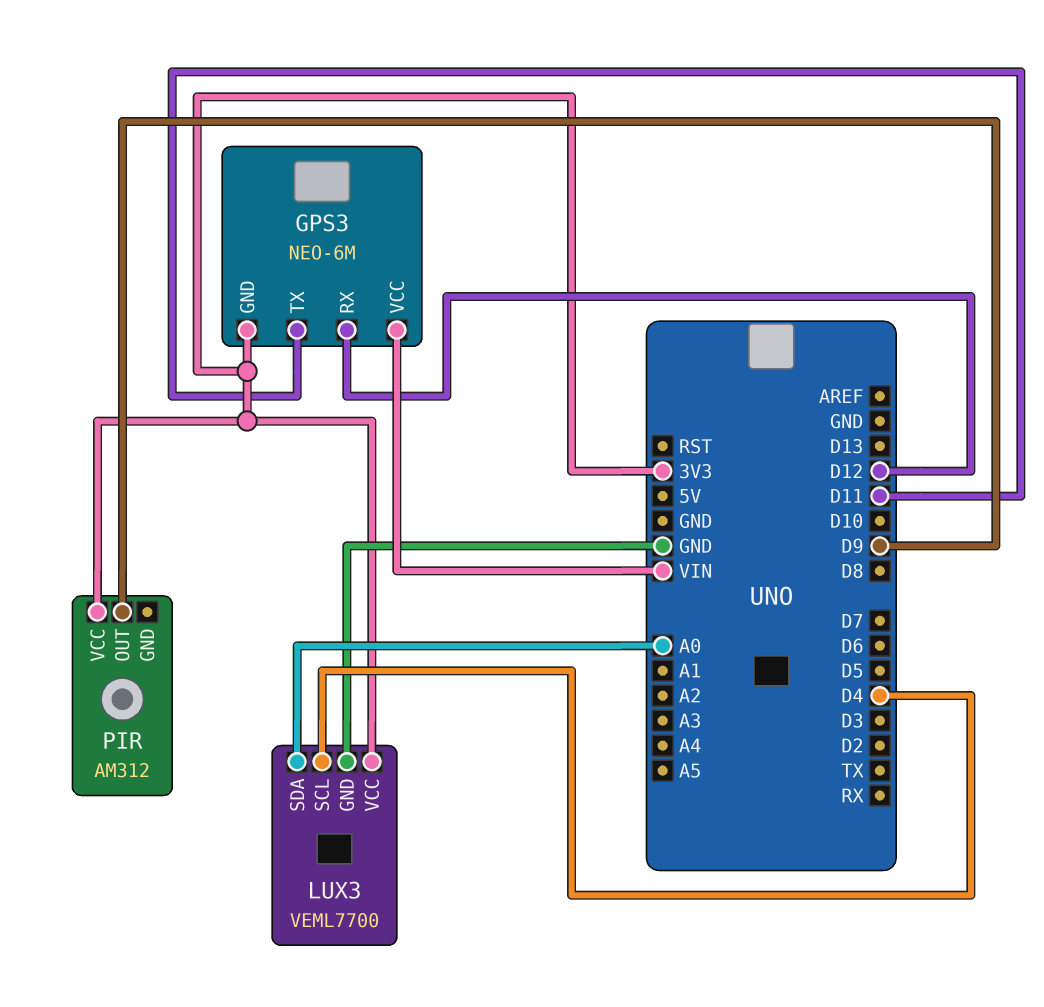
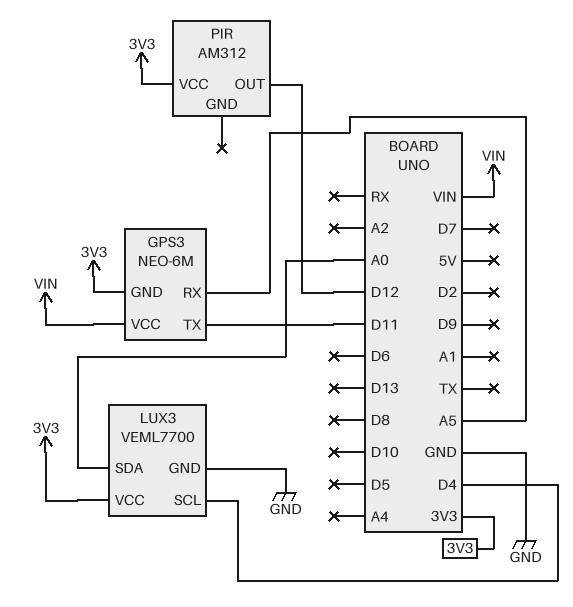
GPS3 pin RX: D12 -> A5
PIR pin OUT: D9 -> D12

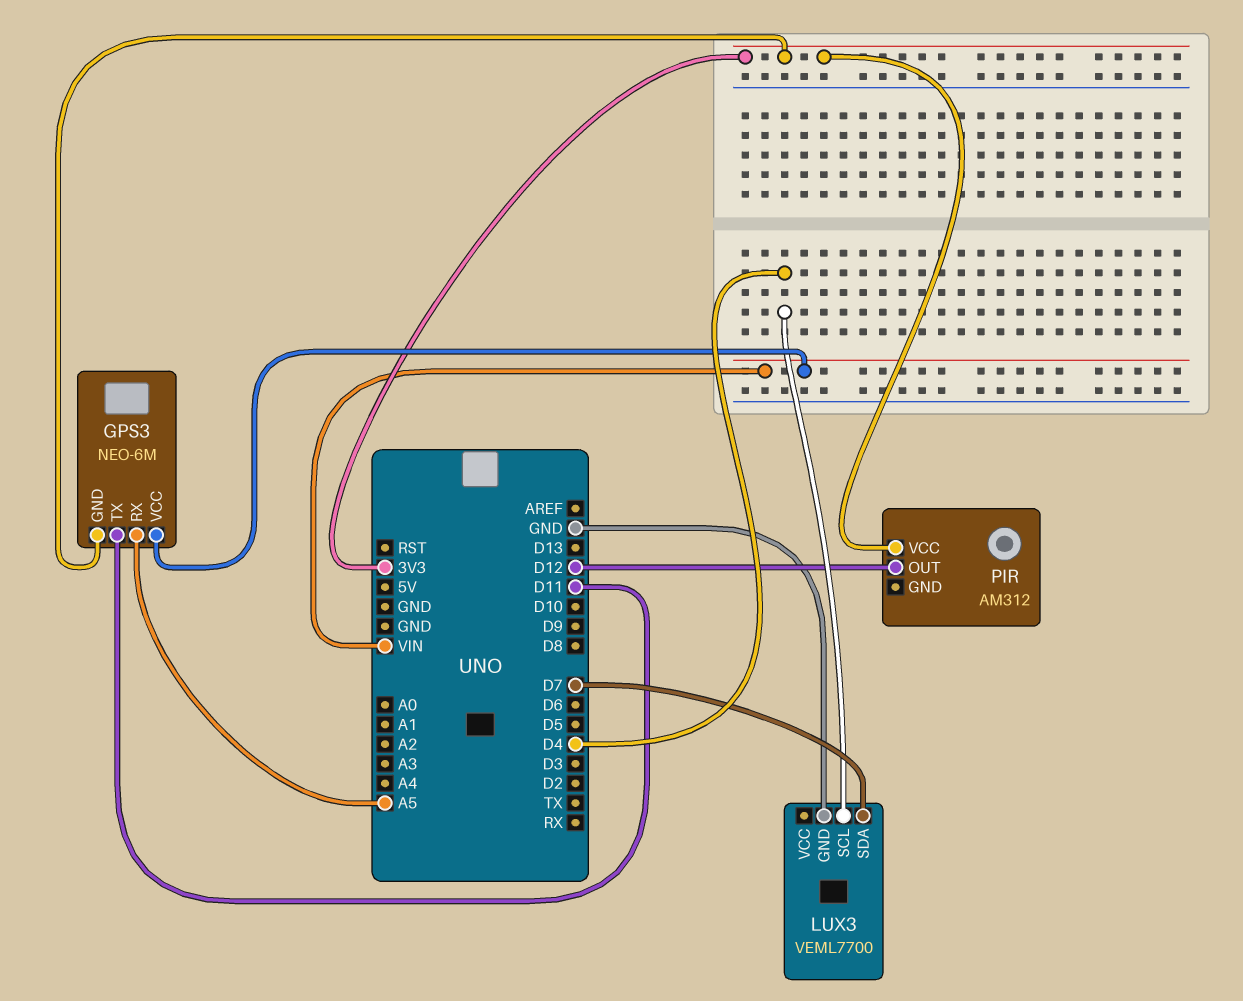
LUX3 pin SDA: A0 -> D7
LUX3 pin VCC: 3V3 -> none

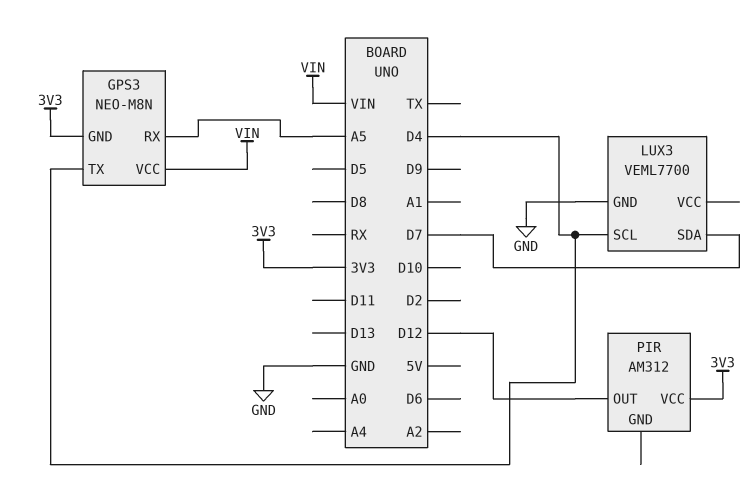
GPS3: NEO-6M -> NEO-M8N
GPS3 pin TX: D11 -> D4

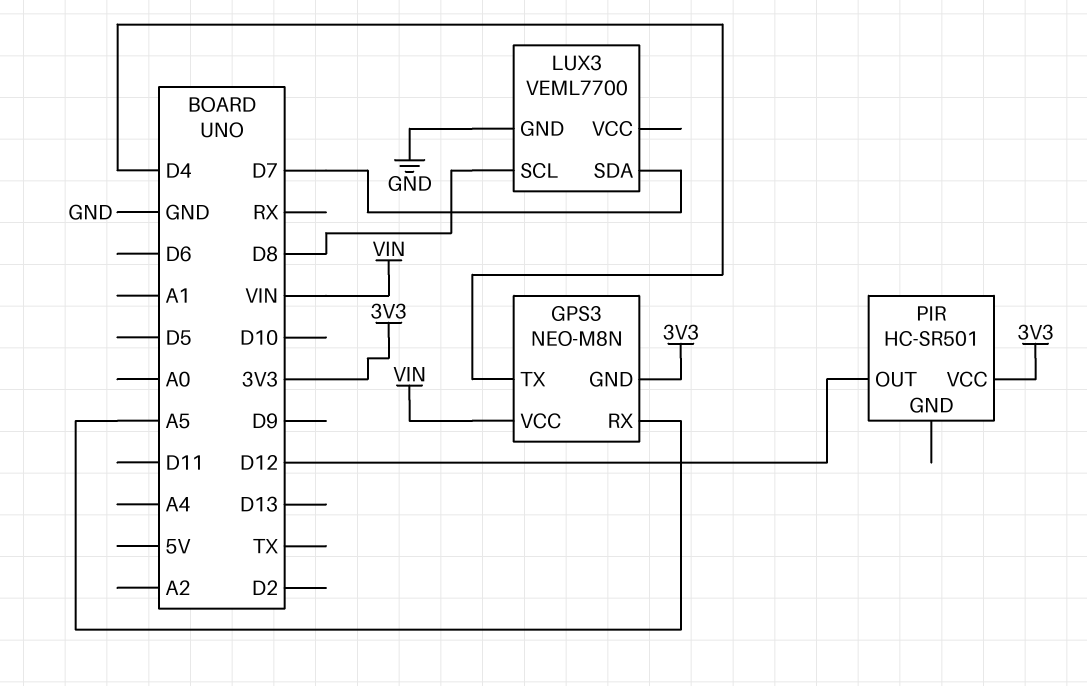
LUX3 pin SCL: D4 -> D8
PIR: AM312 -> HC-SR501

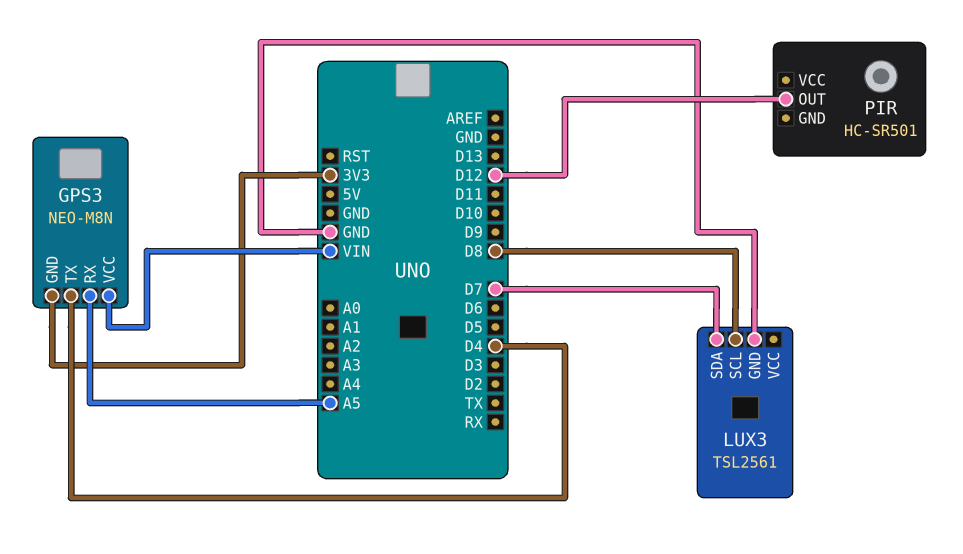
LUX3: VEML7700 -> TSL2561
PIR pin VCC: 3V3 -> none

